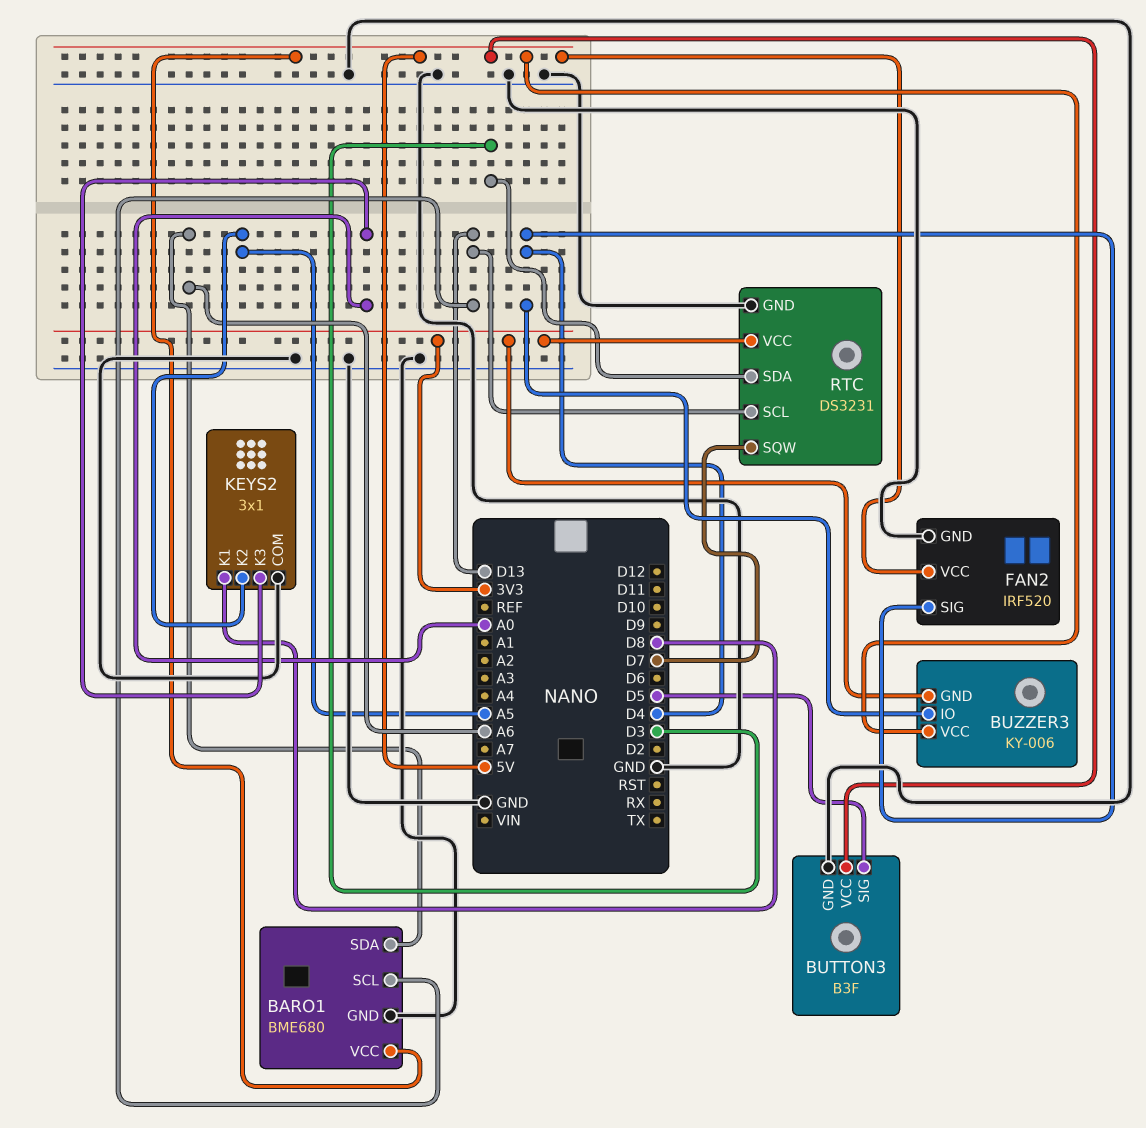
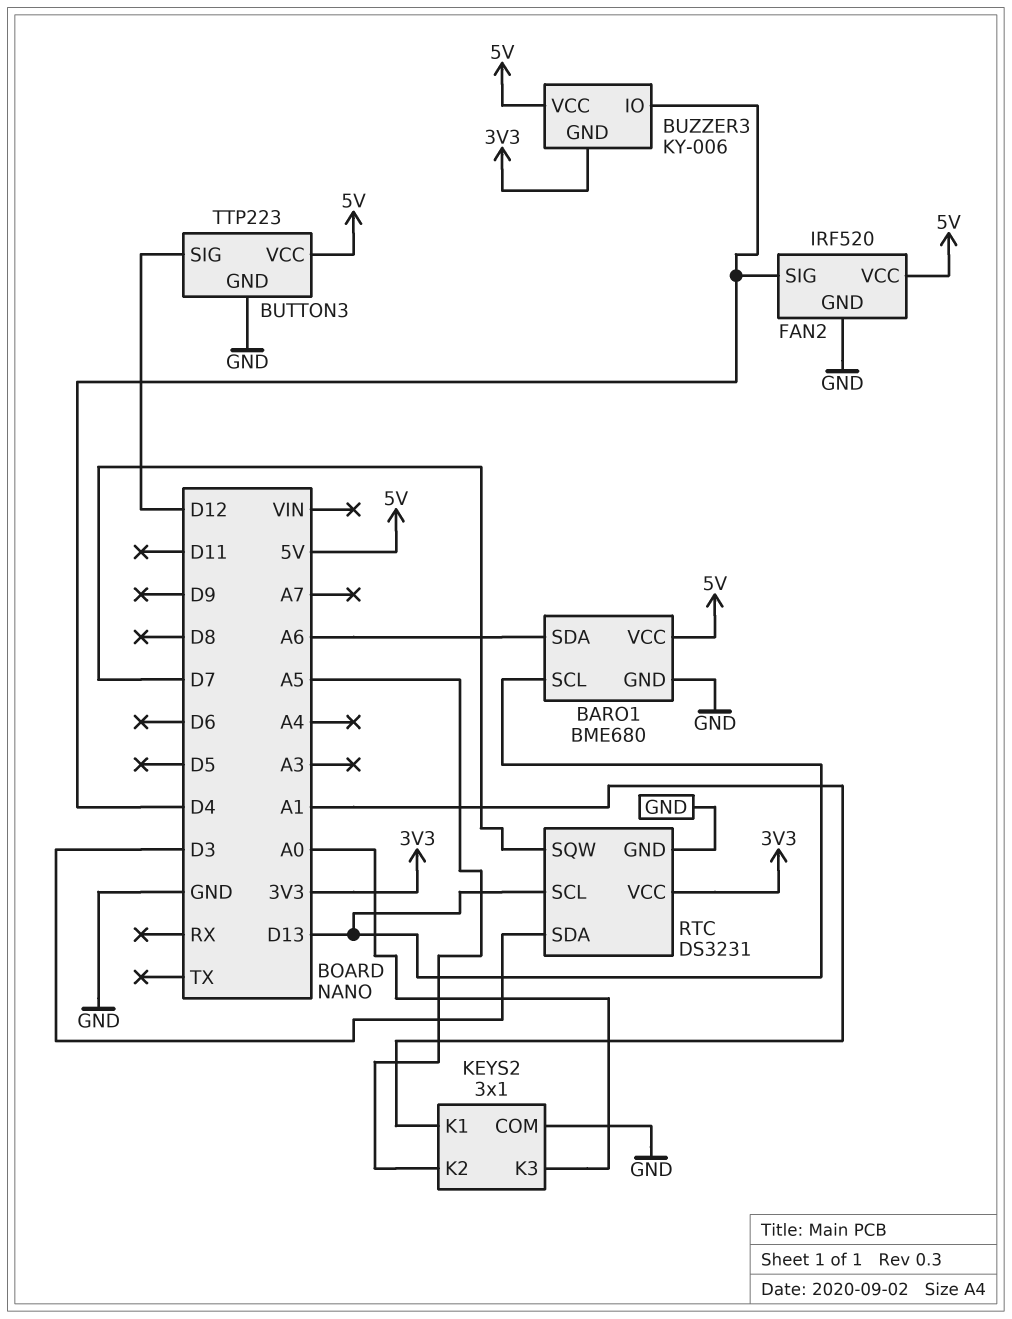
BUTTON3: B3F -> TTP223
BUTTON3 pin SIG: D5 -> D12
KEYS2 pin K1: D8 -> A1

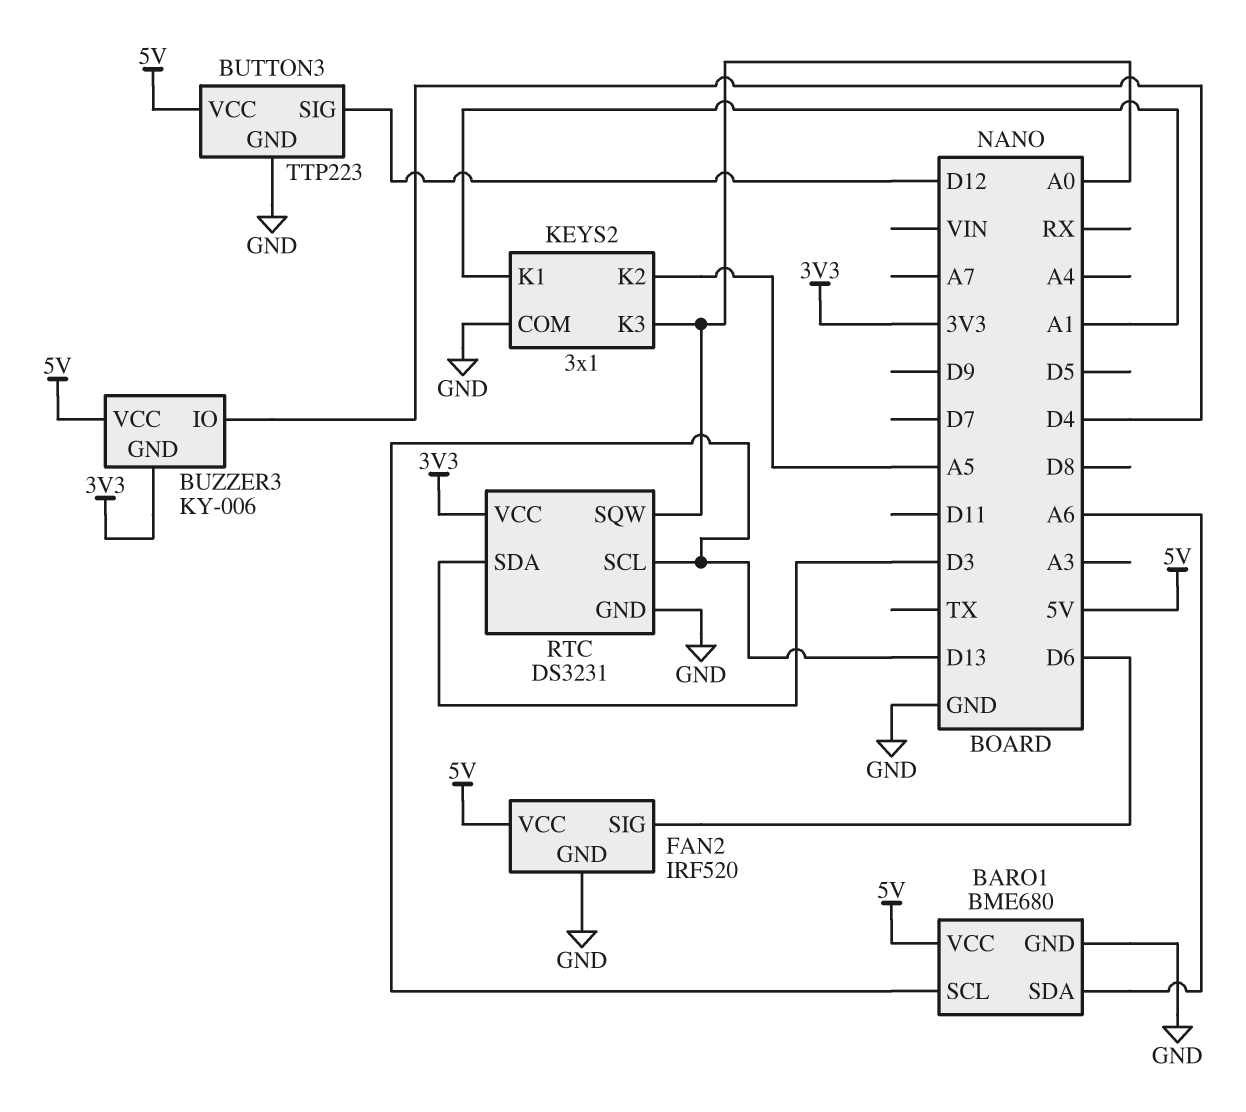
FAN2 pin SIG: D4 -> D6
RTC pin SQW: D7 -> A0

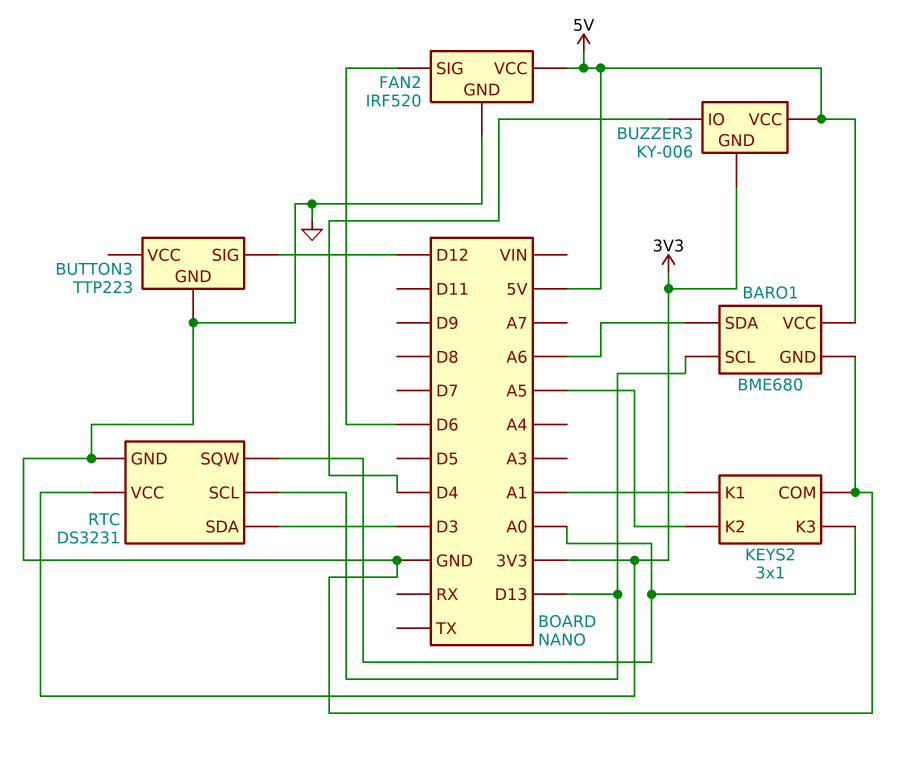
BUTTON3 pin VCC: 5V -> none

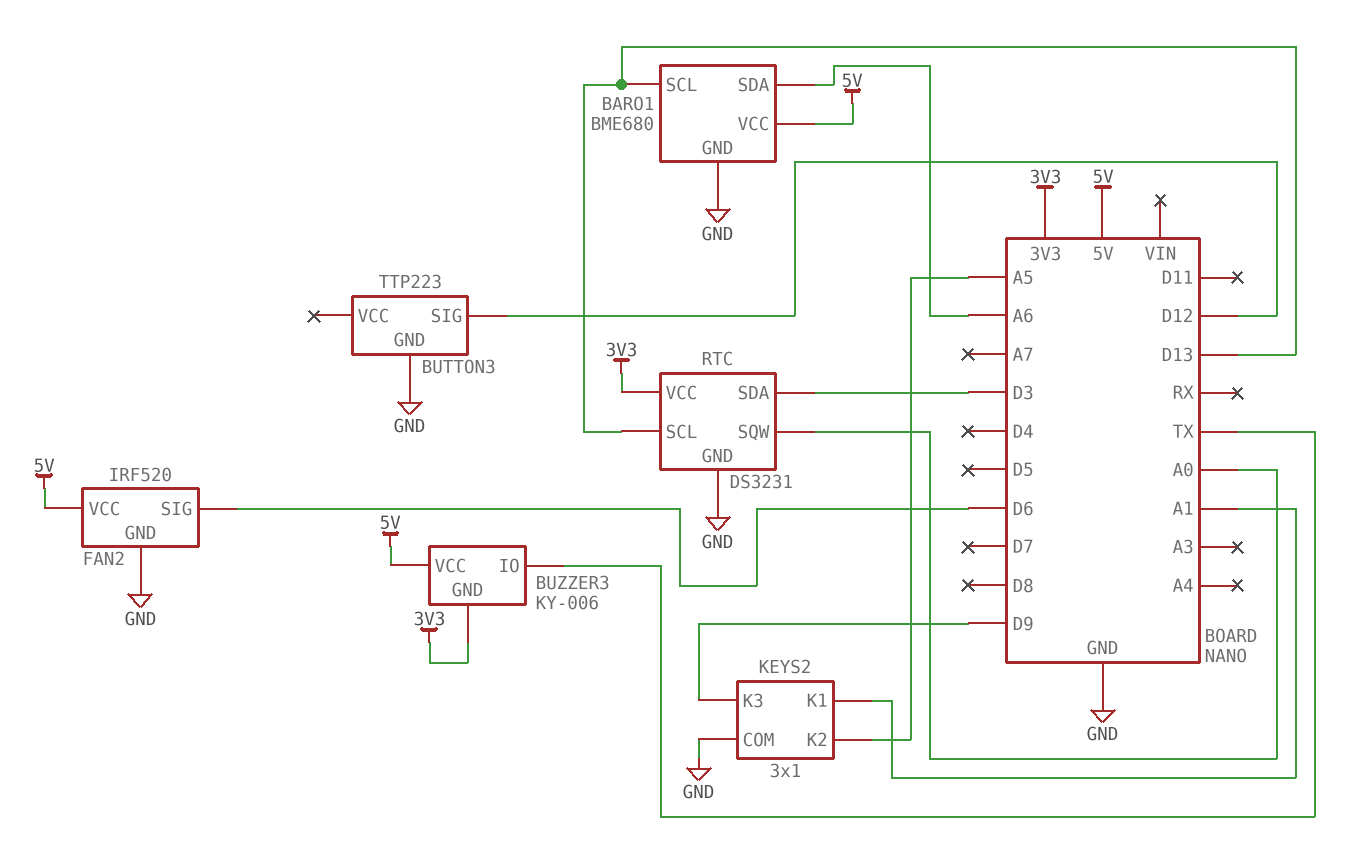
BUZZER3 pin IO: D4 -> TX
KEYS2 pin K3: A0 -> D9

